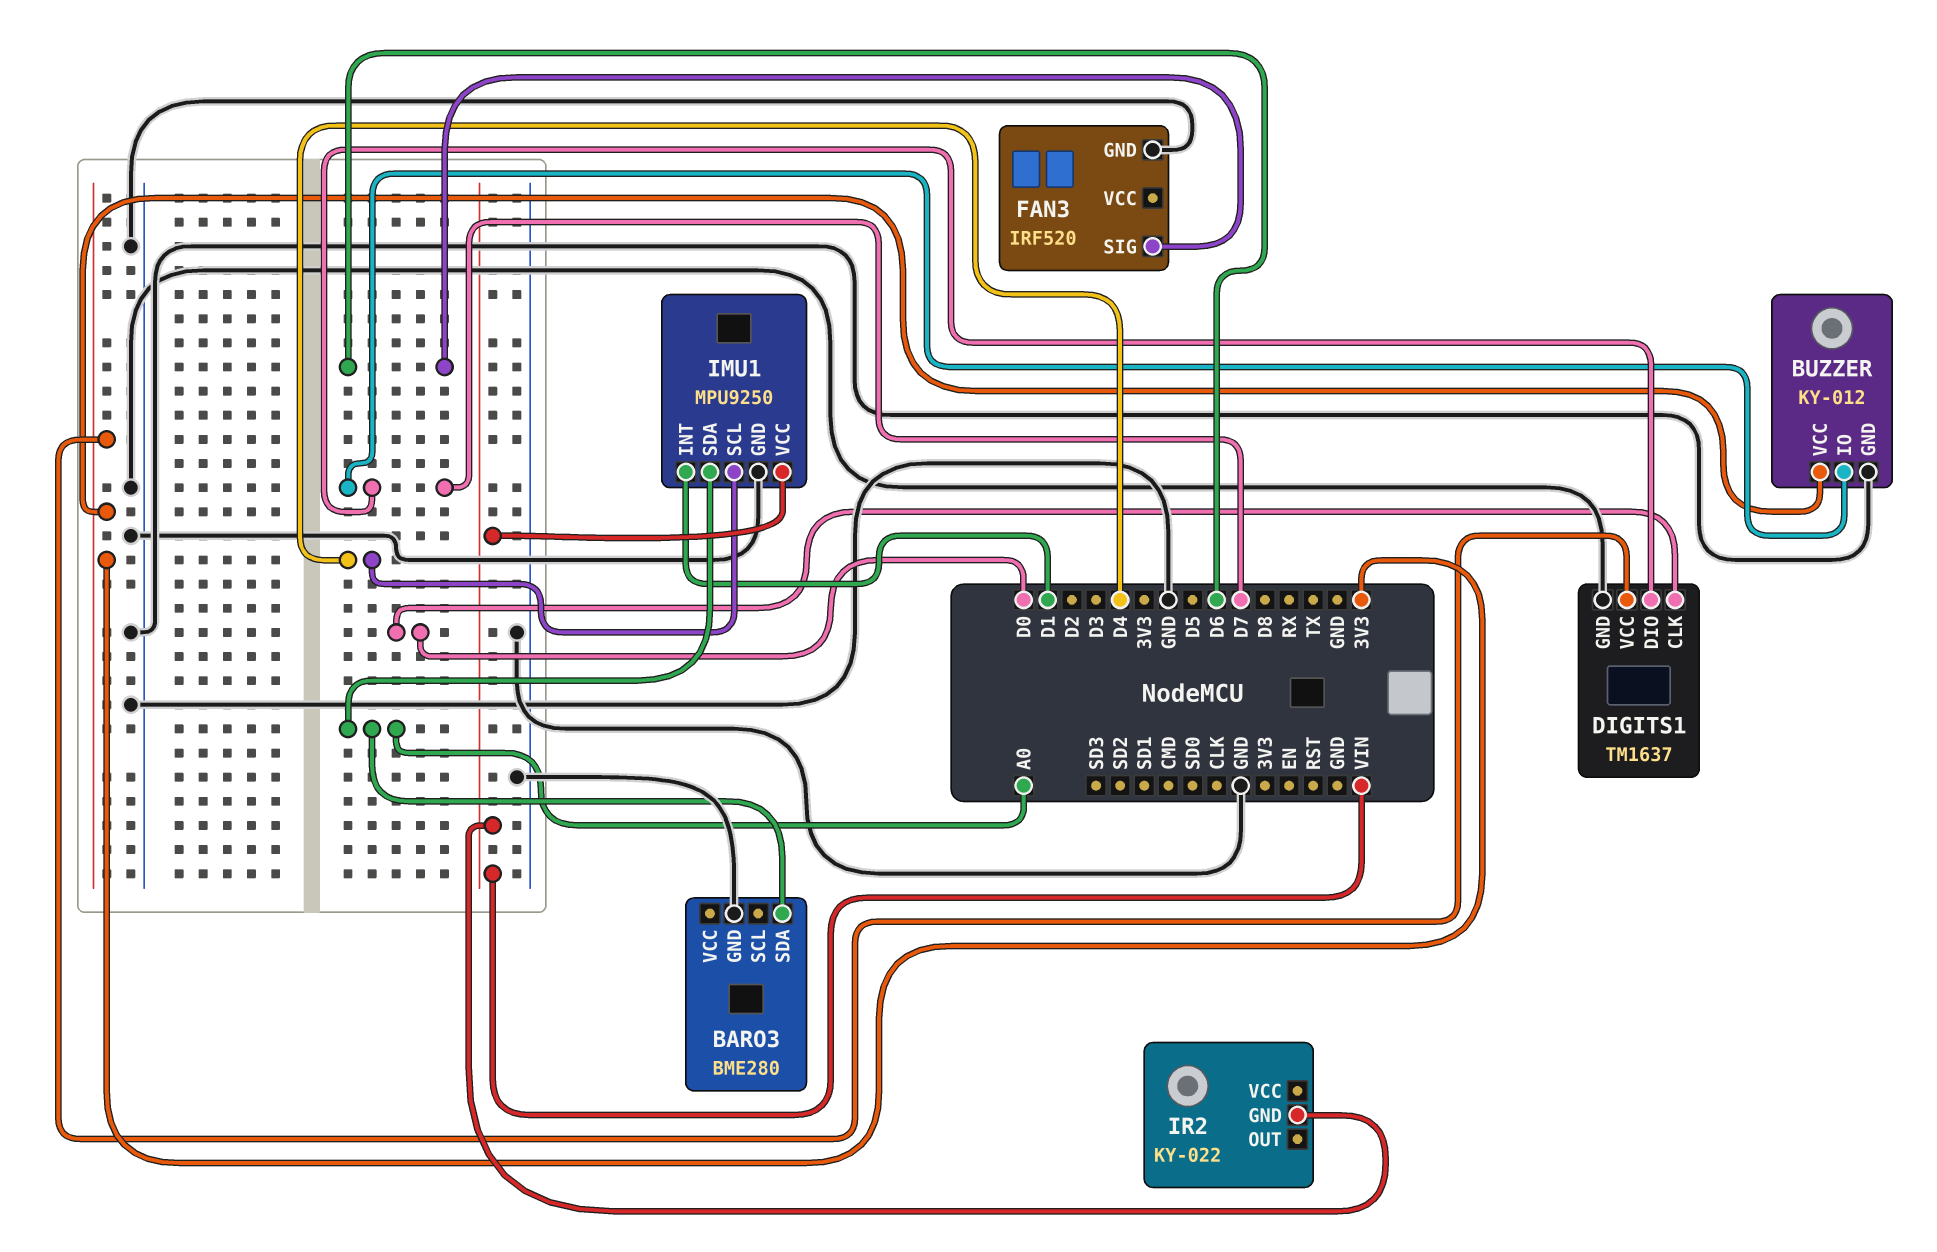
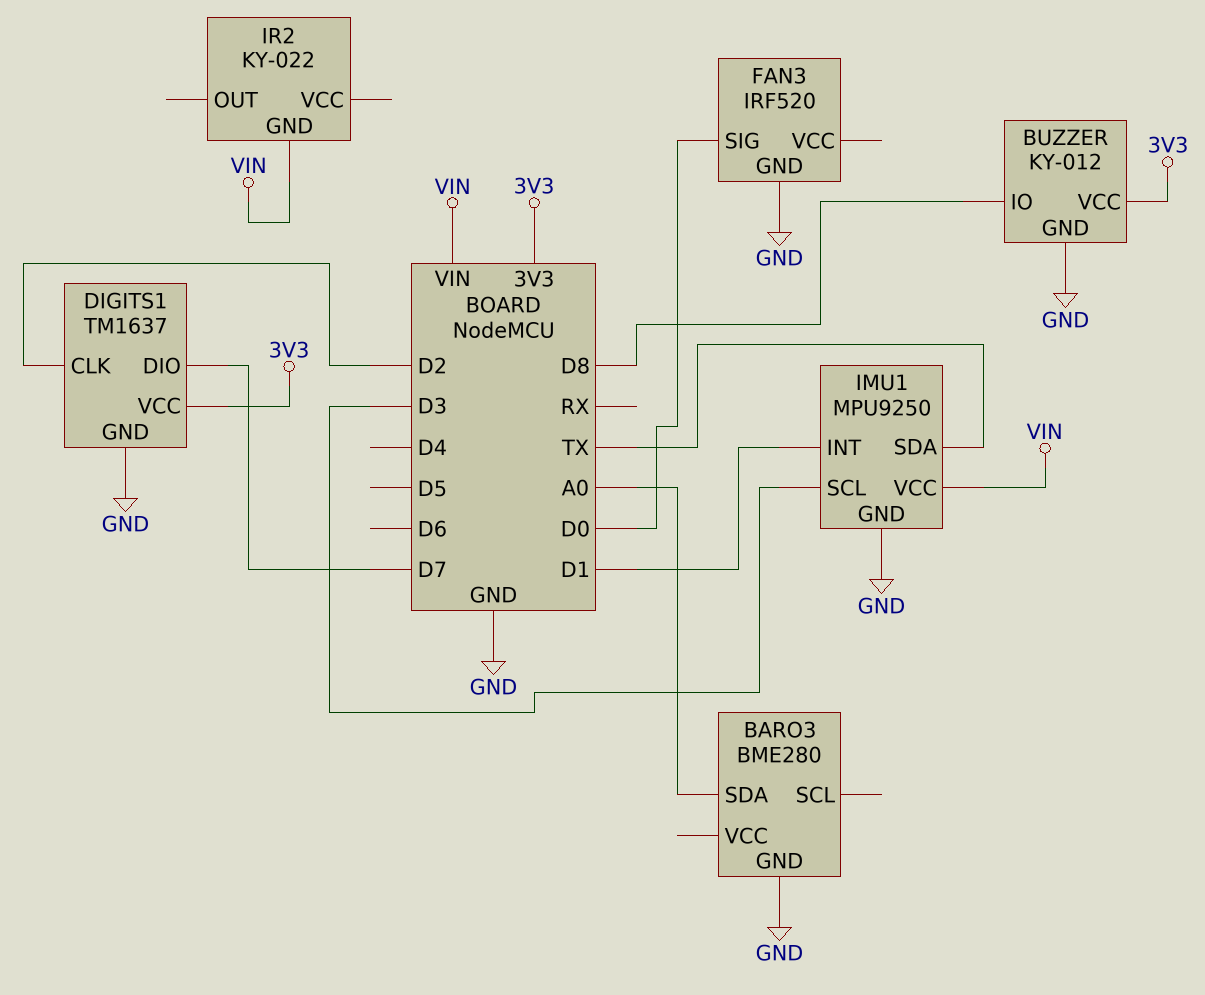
BUZZER pin IO: D7 -> D8
DIGITS1 pin CLK: D0 -> D2
FAN3 pin SIG: D6 -> D0
IMU1 pin SCL: D4 -> D3
IMU1 pin SDA: A0 -> TX

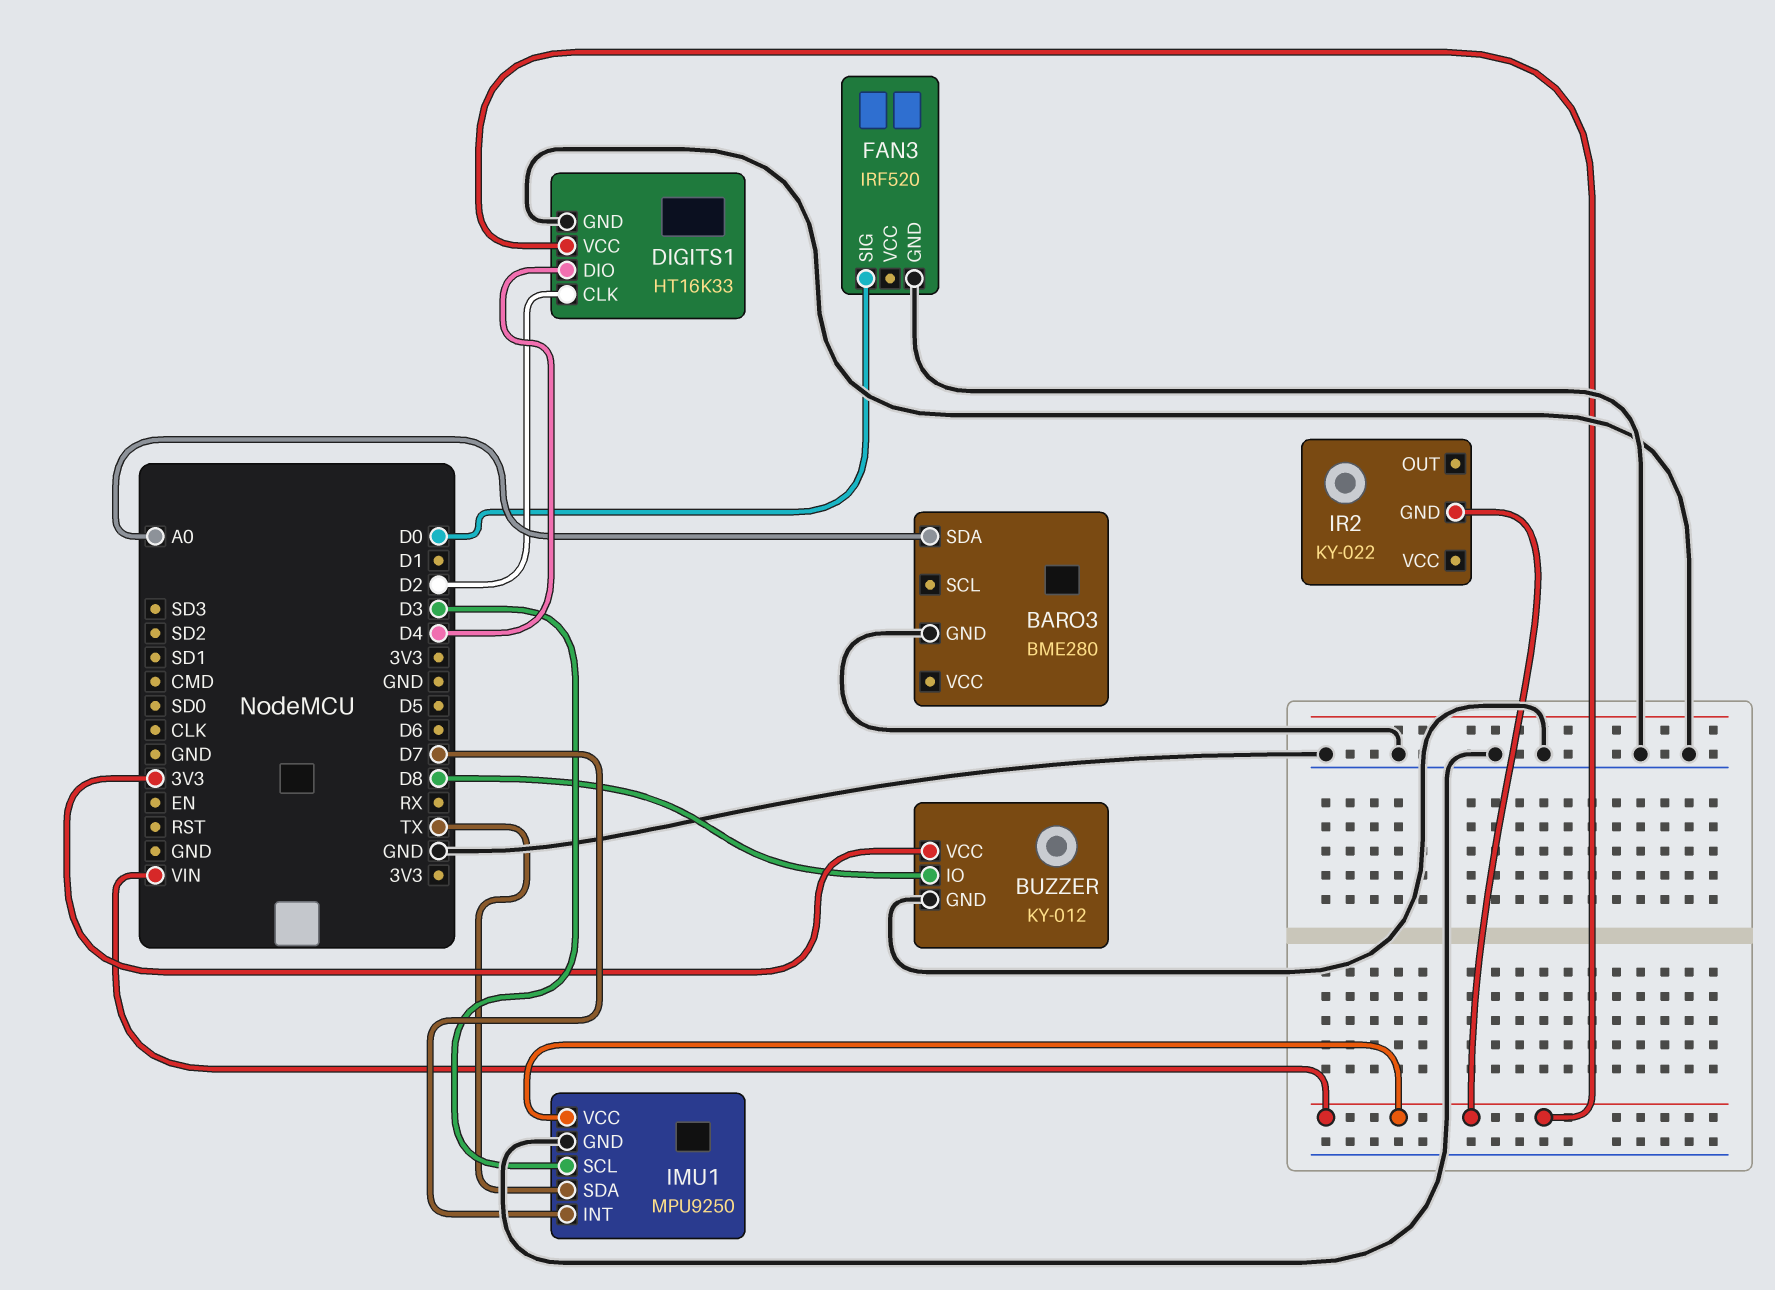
DIGITS1: TM1637 -> HT16K33
DIGITS1 pin DIO: D7 -> D4
DIGITS1 pin VCC: 3V3 -> VIN
IMU1 pin INT: D1 -> D7

